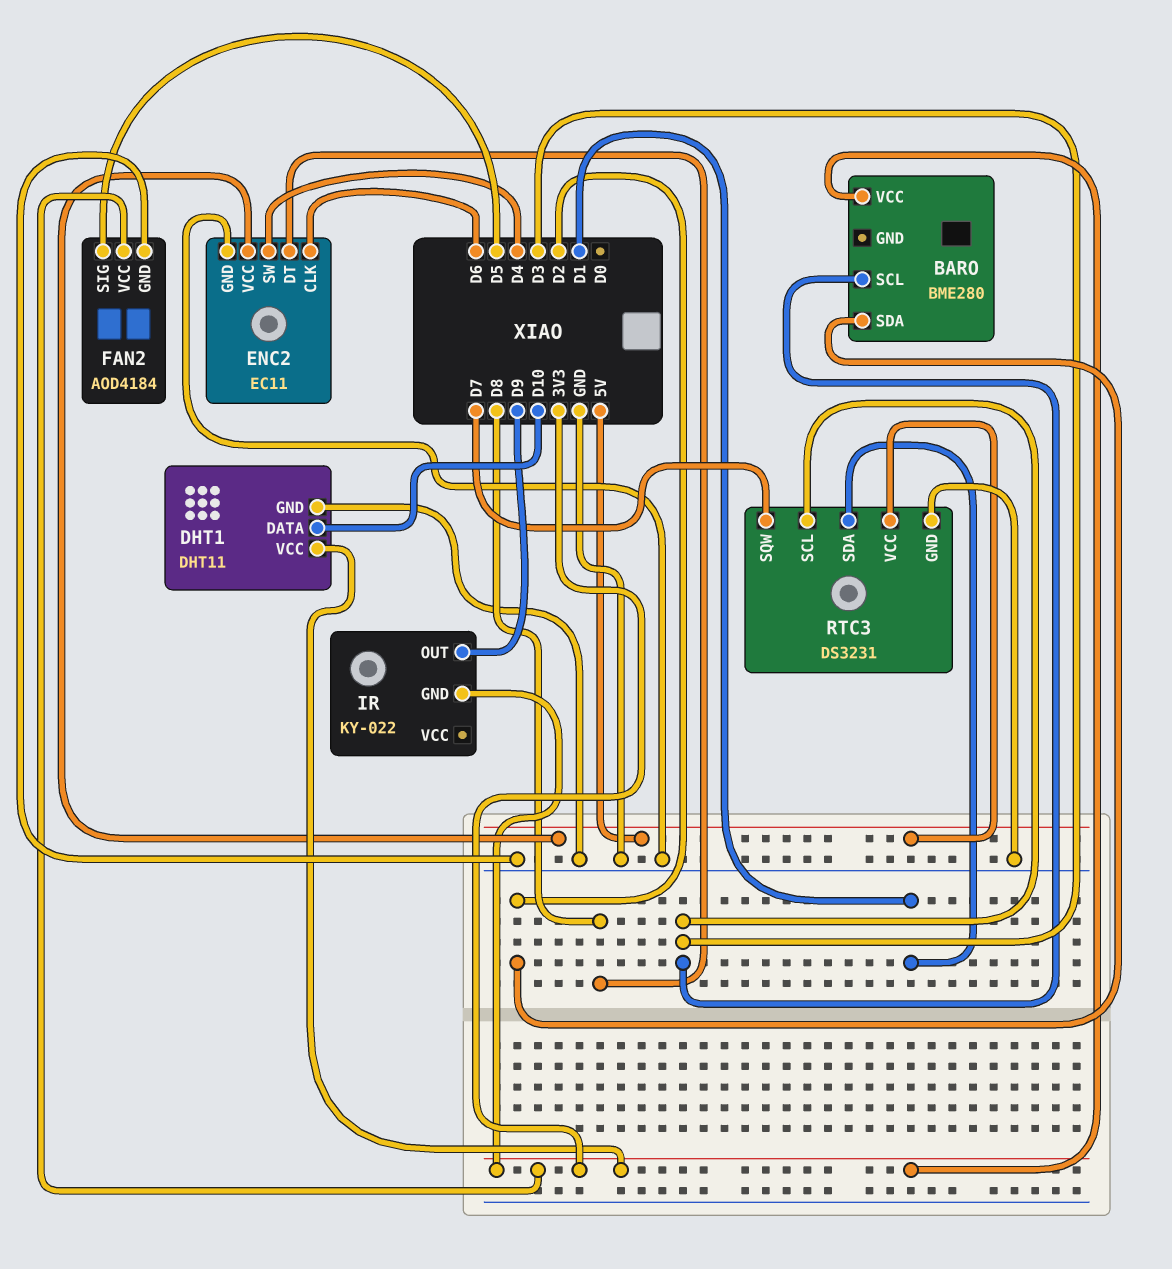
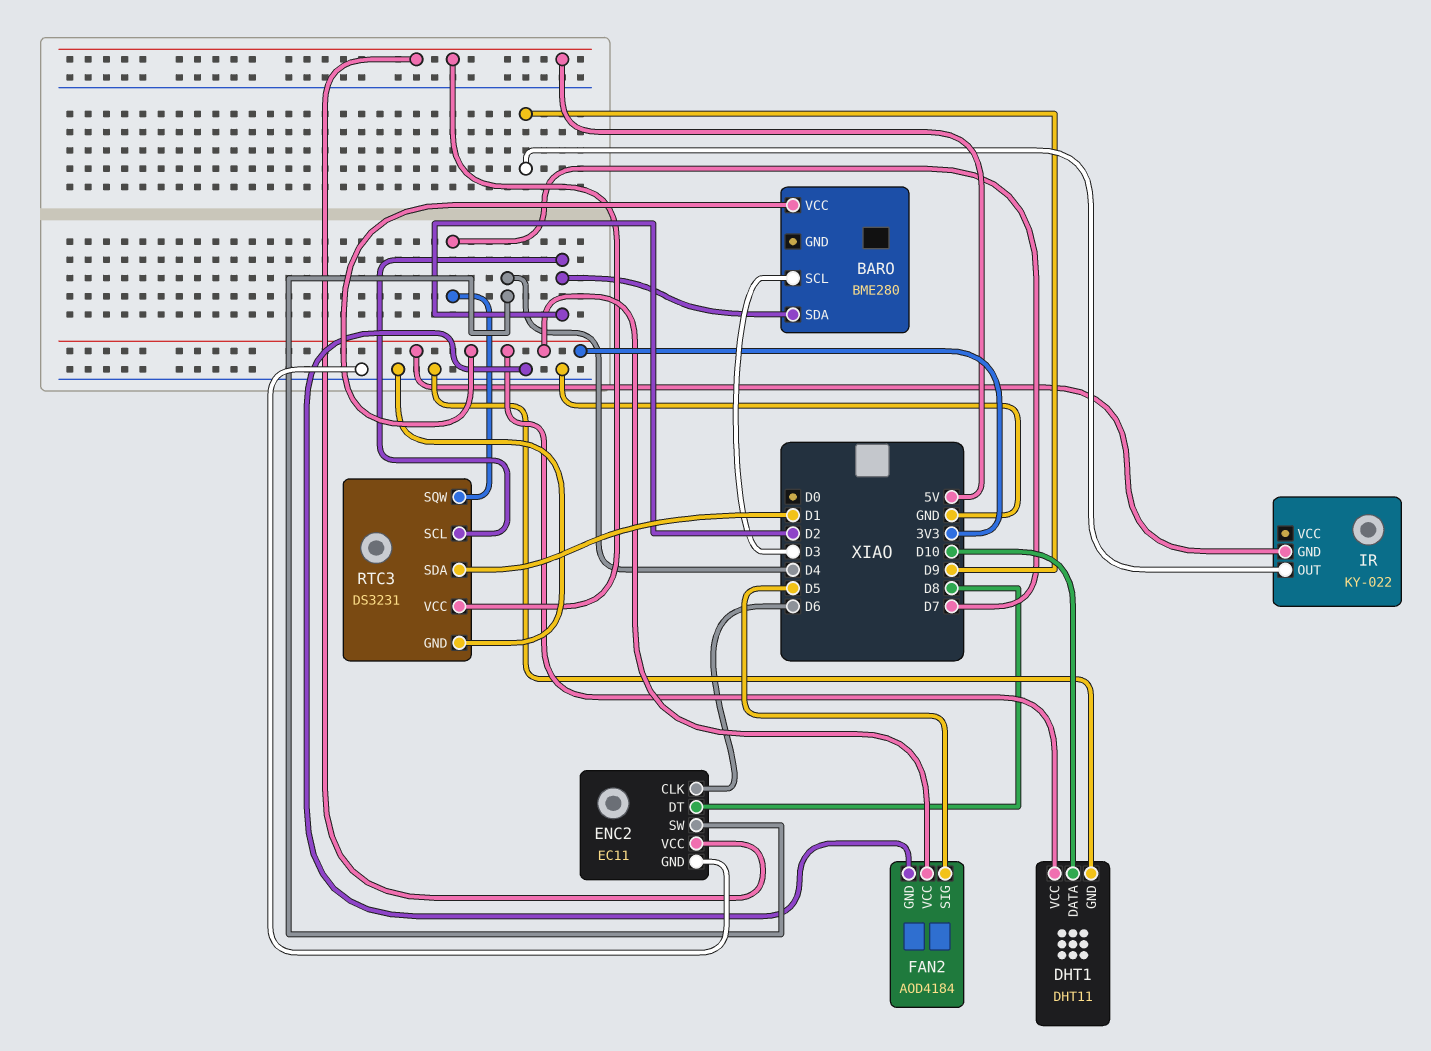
RTC3 pin SCL: D3 -> D2

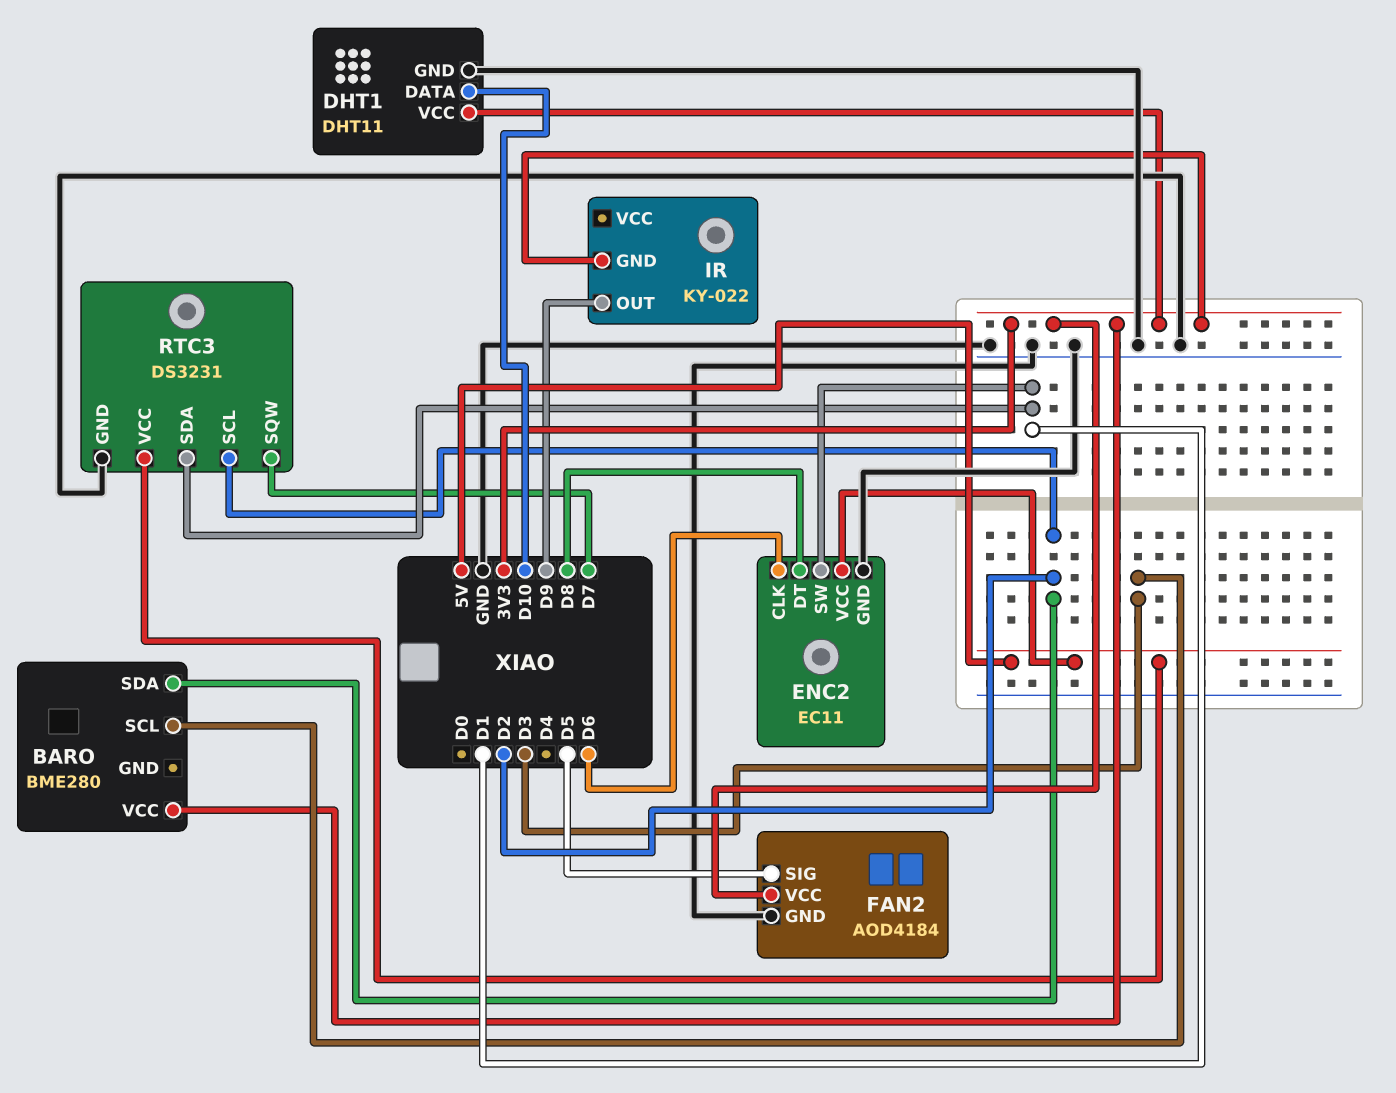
ENC2 pin SW: D4 -> D1

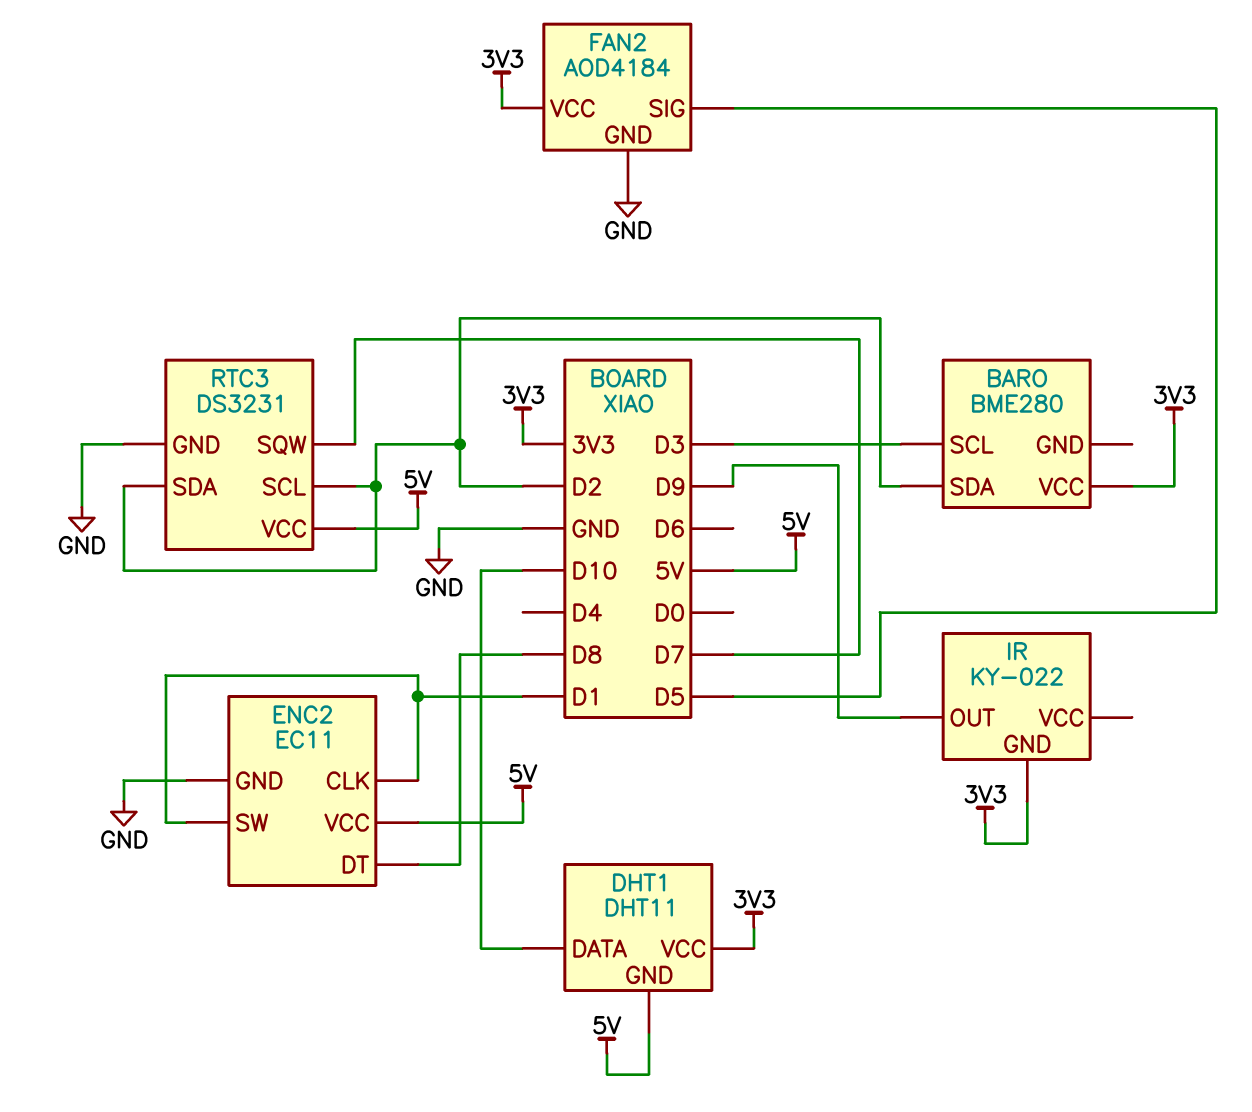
DHT1 pin GND: GND -> 5V
ENC2 pin CLK: D6 -> D1
RTC3 pin SDA: D1 -> D2

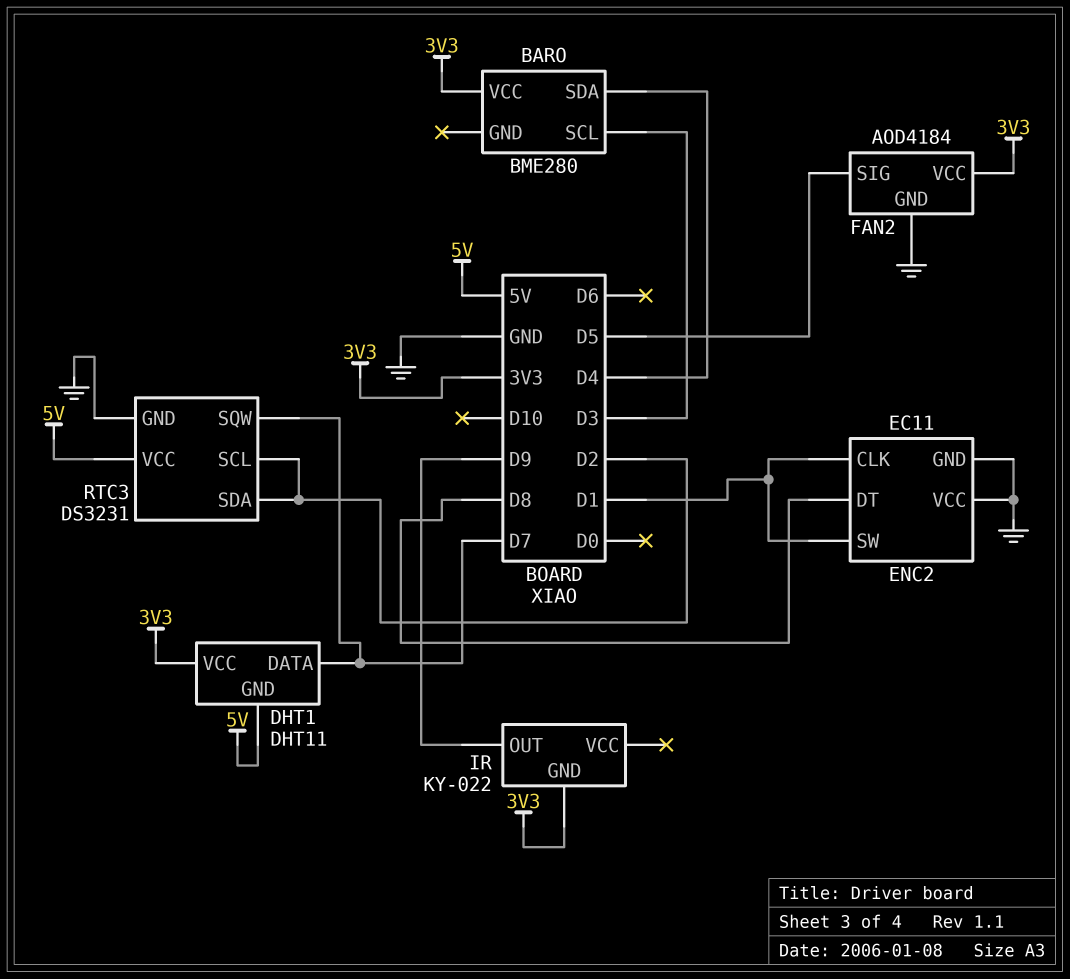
BARO pin SDA: D2 -> D4
DHT1 pin DATA: D10 -> D7
ENC2 pin VCC: 5V -> GND

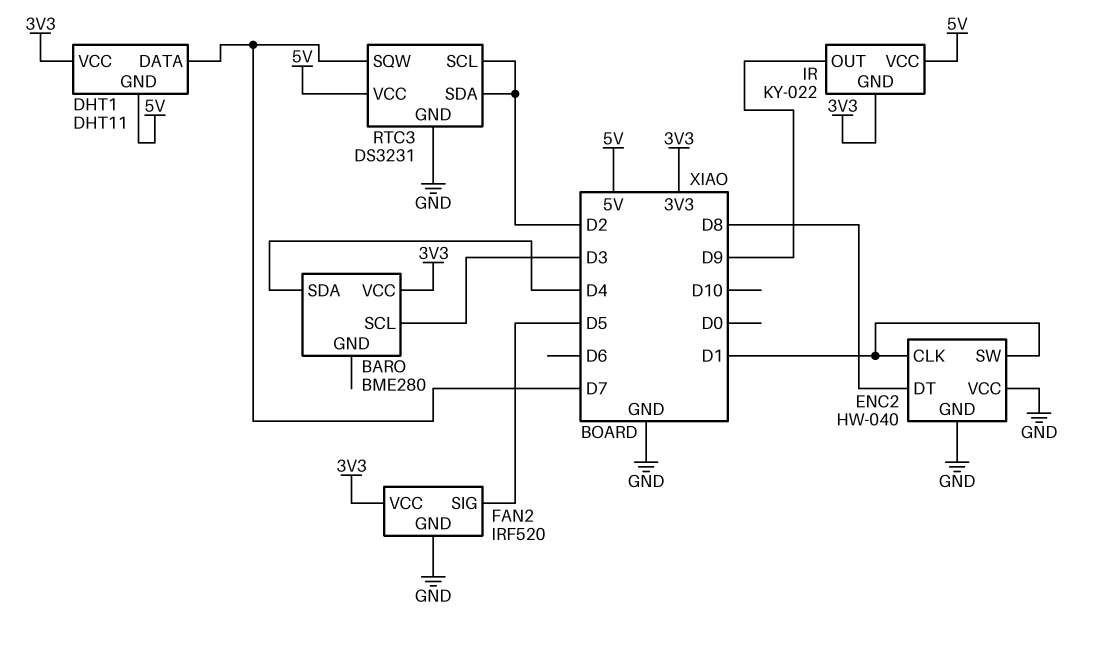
ENC2: EC11 -> HW-040
FAN2: AOD4184 -> IRF520
IR pin VCC: none -> 5V

